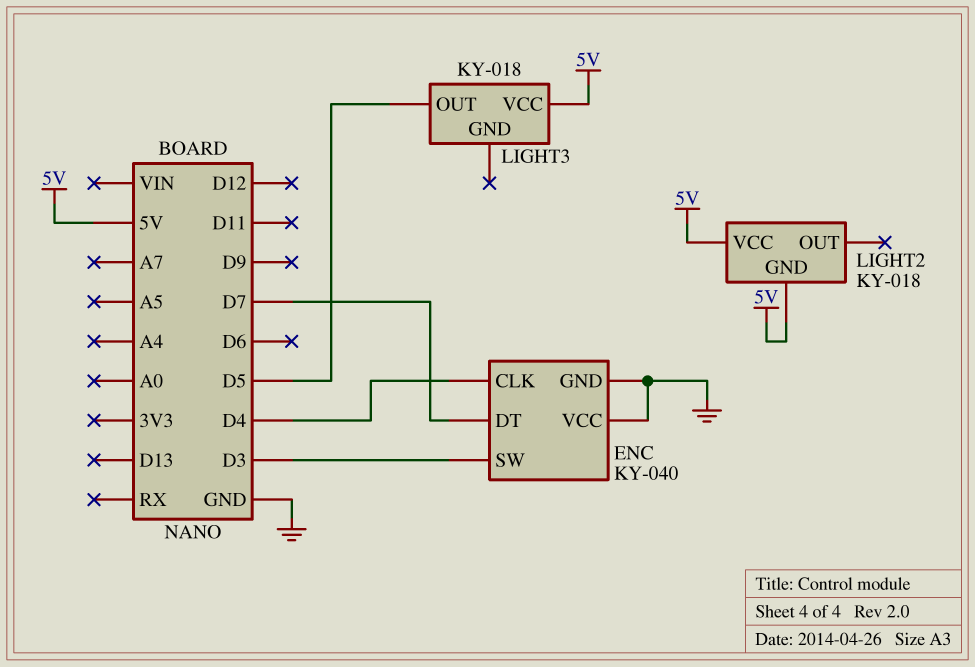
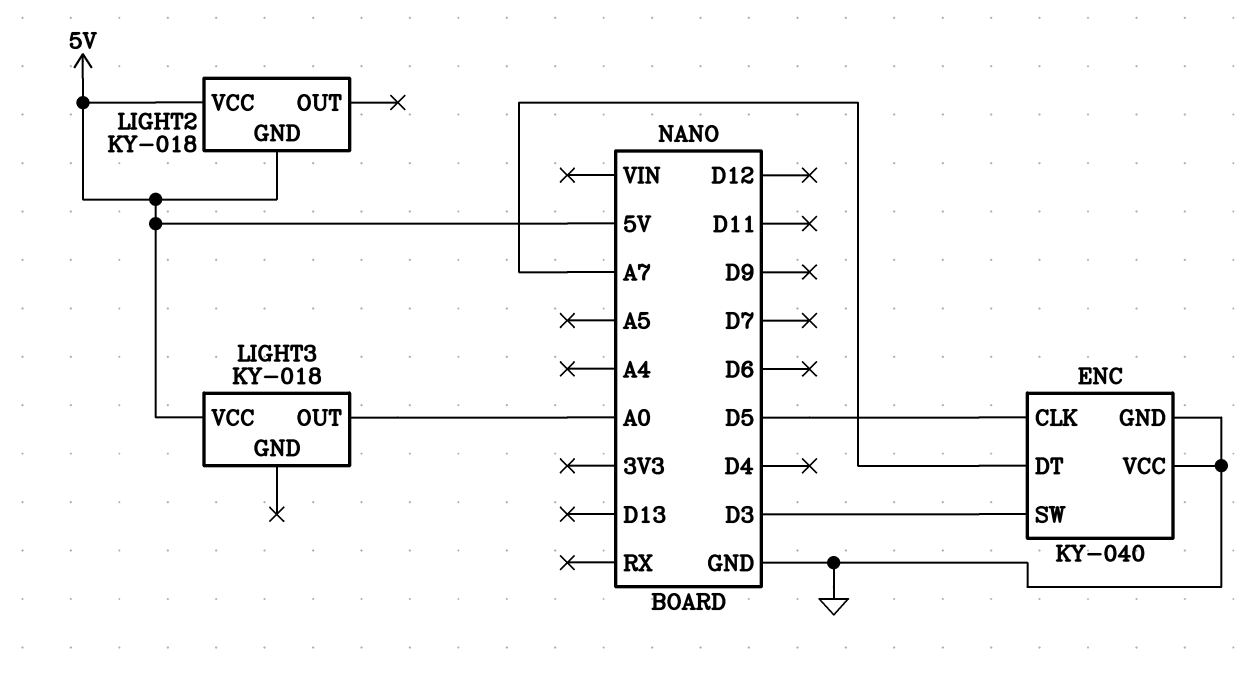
ENC pin CLK: D4 -> D5
ENC pin DT: D7 -> A7
LIGHT3 pin OUT: D5 -> A0

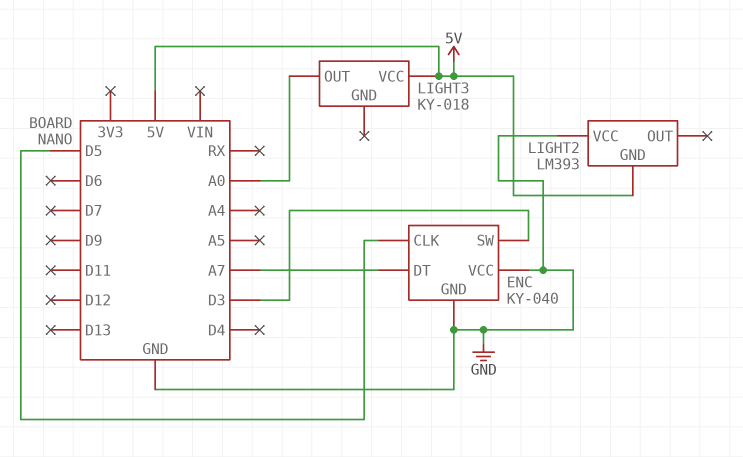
LIGHT2: KY-018 -> LM393
LIGHT2 pin VCC: 5V -> GND

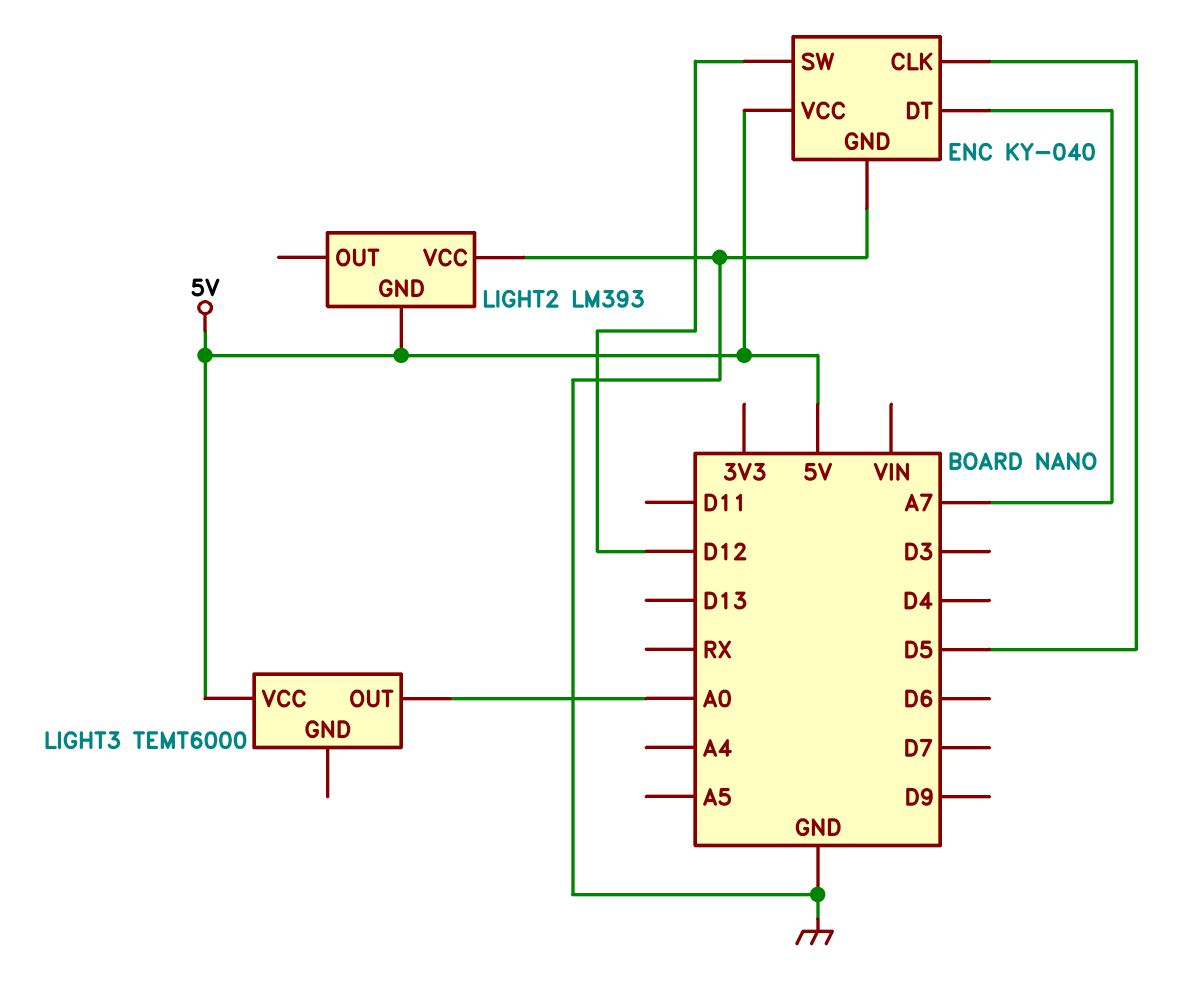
ENC pin SW: D3 -> D12
ENC pin VCC: GND -> 5V
LIGHT3: KY-018 -> TEMT6000

